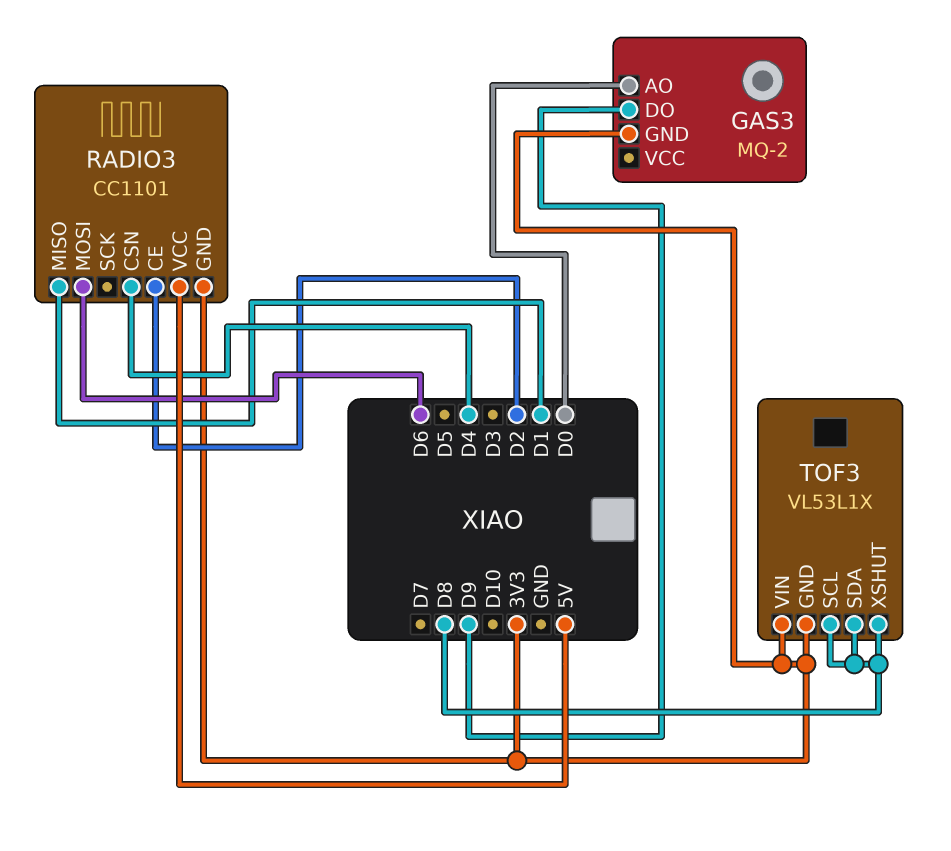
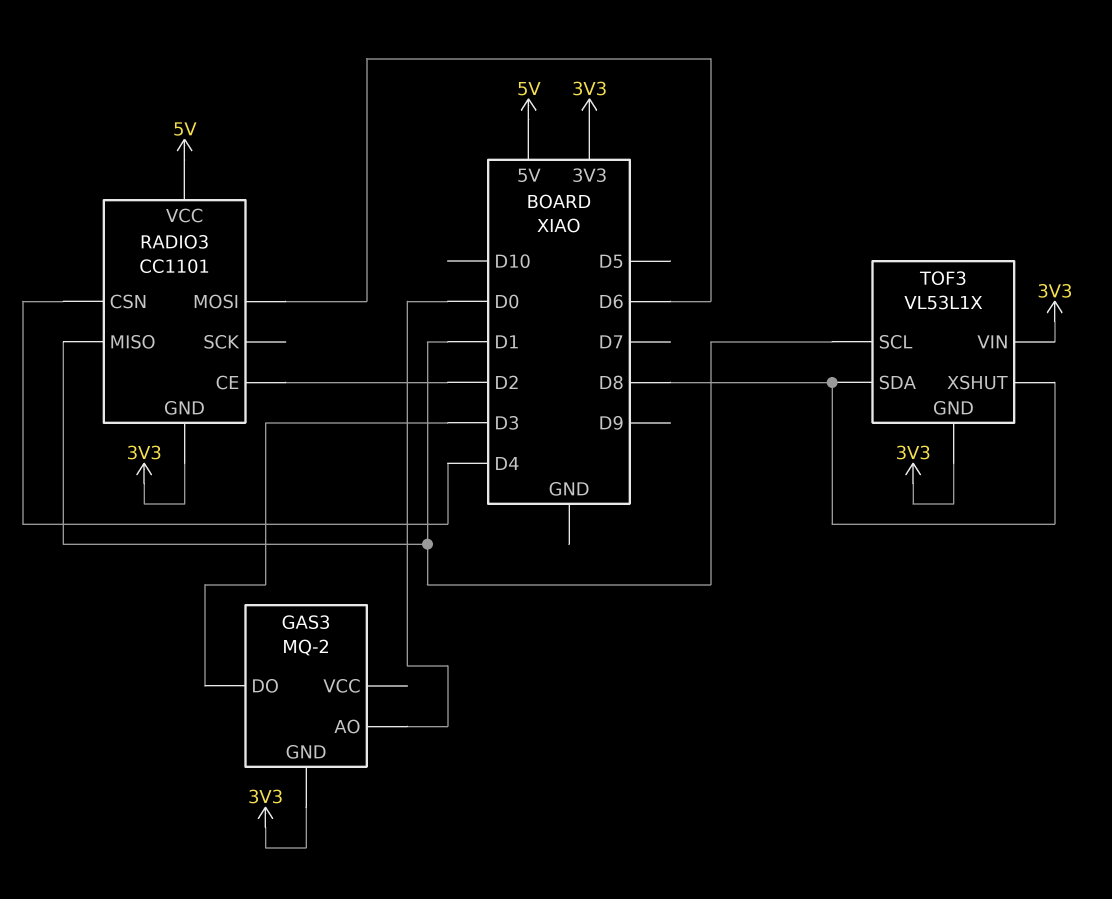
GAS3 pin DO: D9 -> D3
TOF3 pin SCL: D8 -> D1

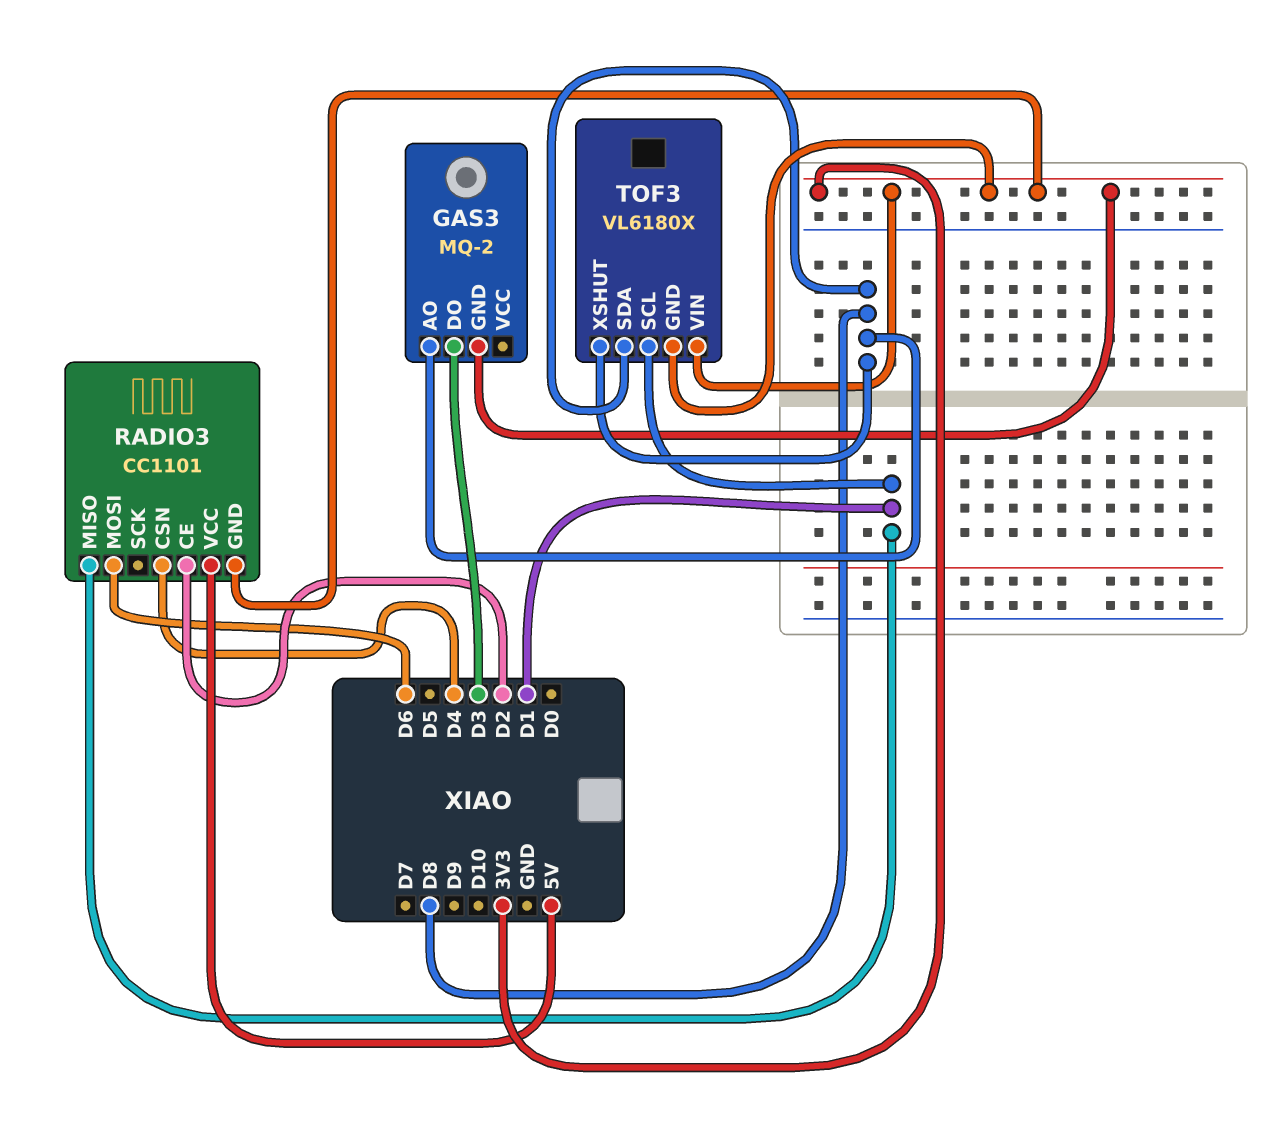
GAS3 pin AO: D0 -> D8
TOF3: VL53L1X -> VL6180X

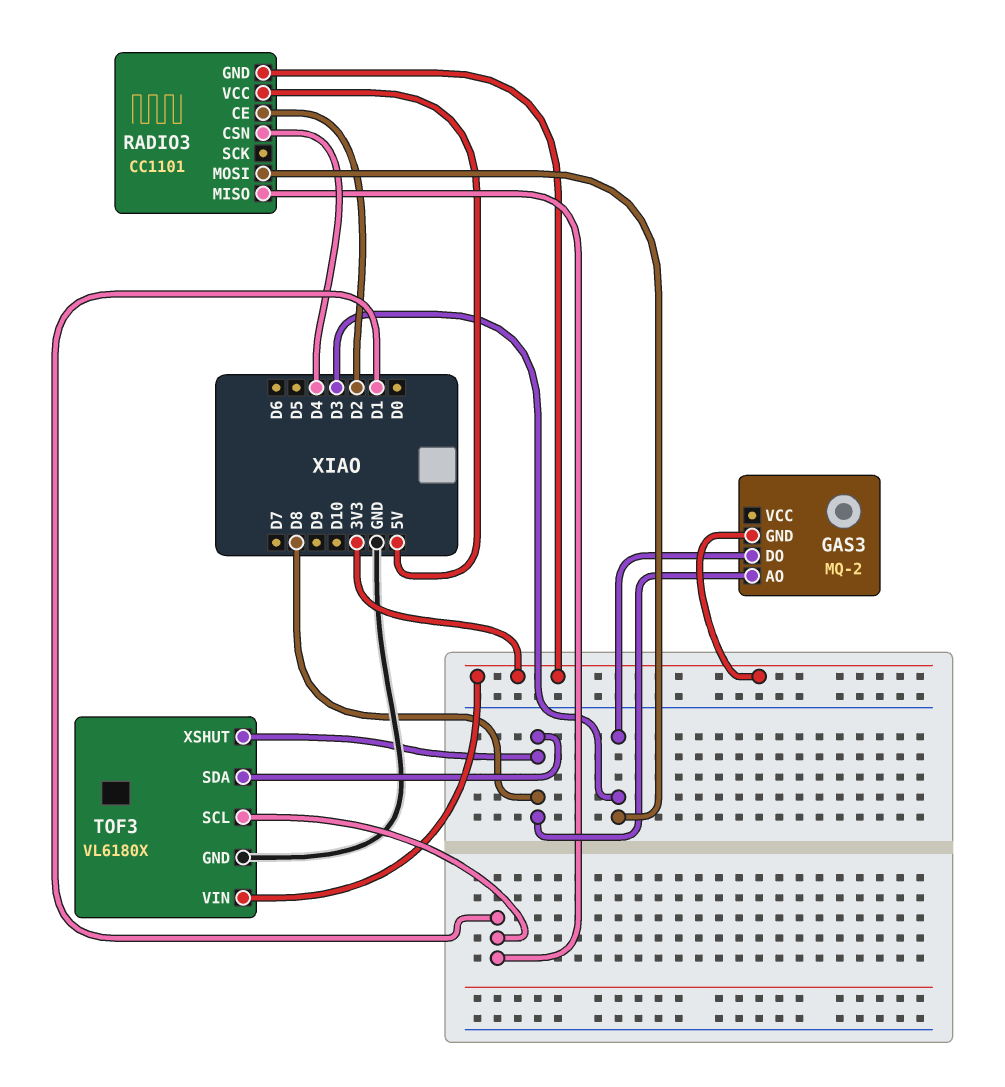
RADIO3 pin MOSI: D6 -> D3
TOF3 pin GND: 3V3 -> GND

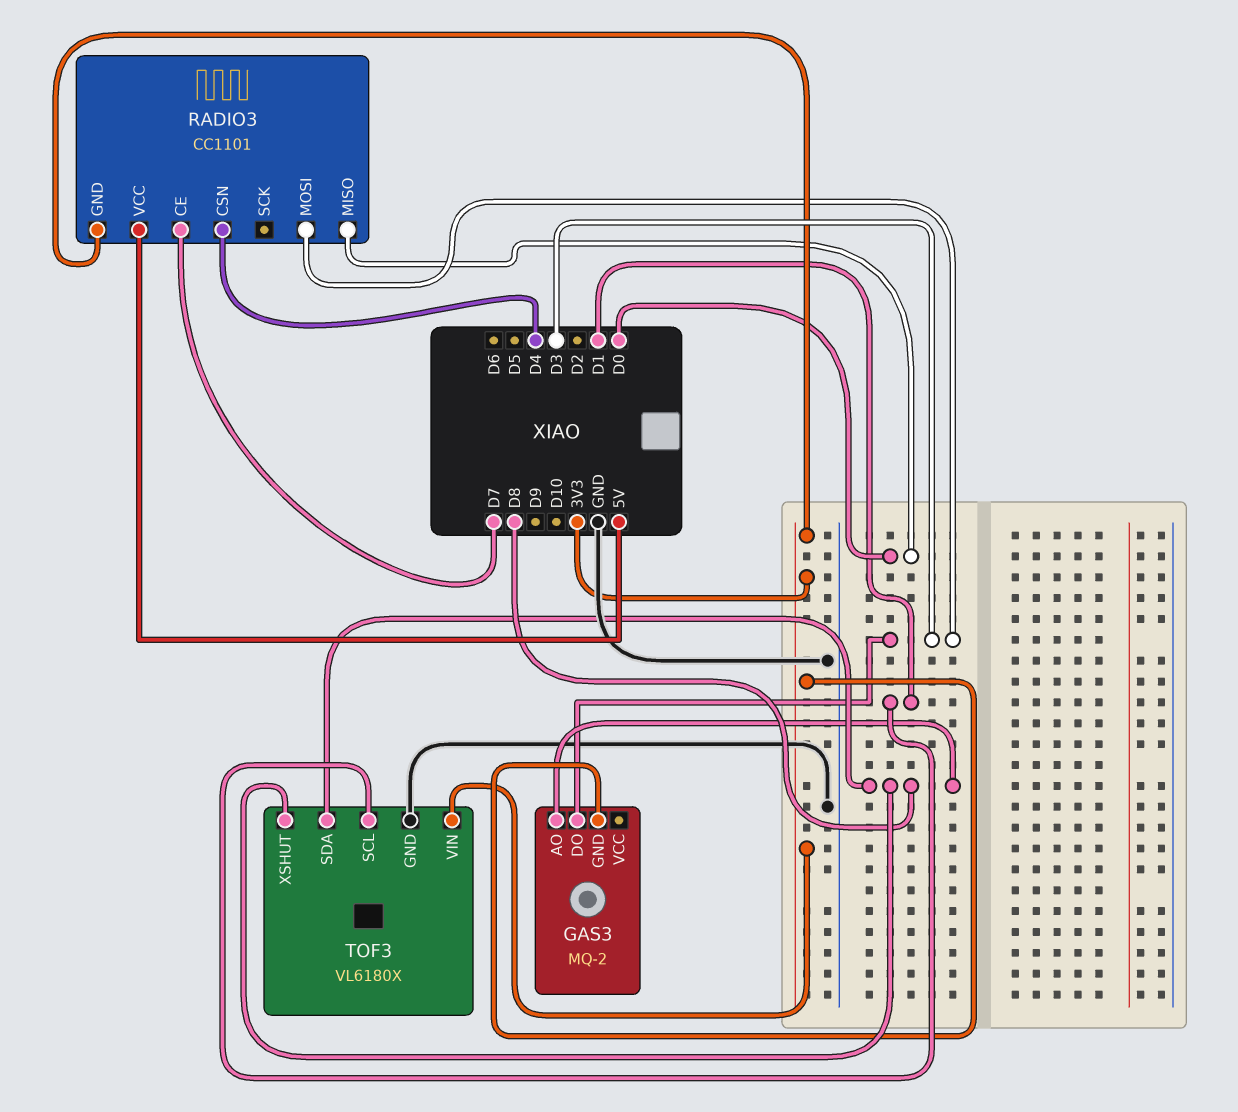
RADIO3 pin CE: D2 -> D7
RADIO3 pin MISO: D1 -> D0

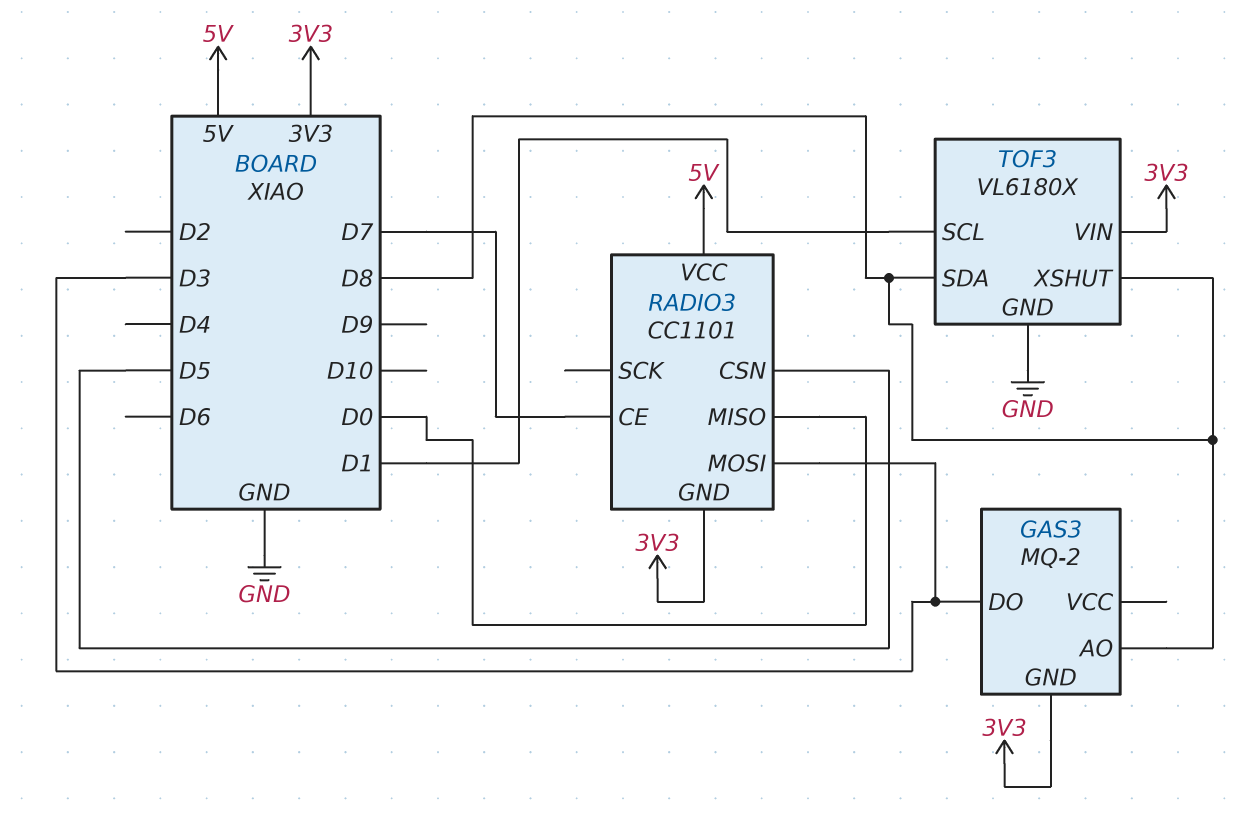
RADIO3 pin CSN: D4 -> D5

